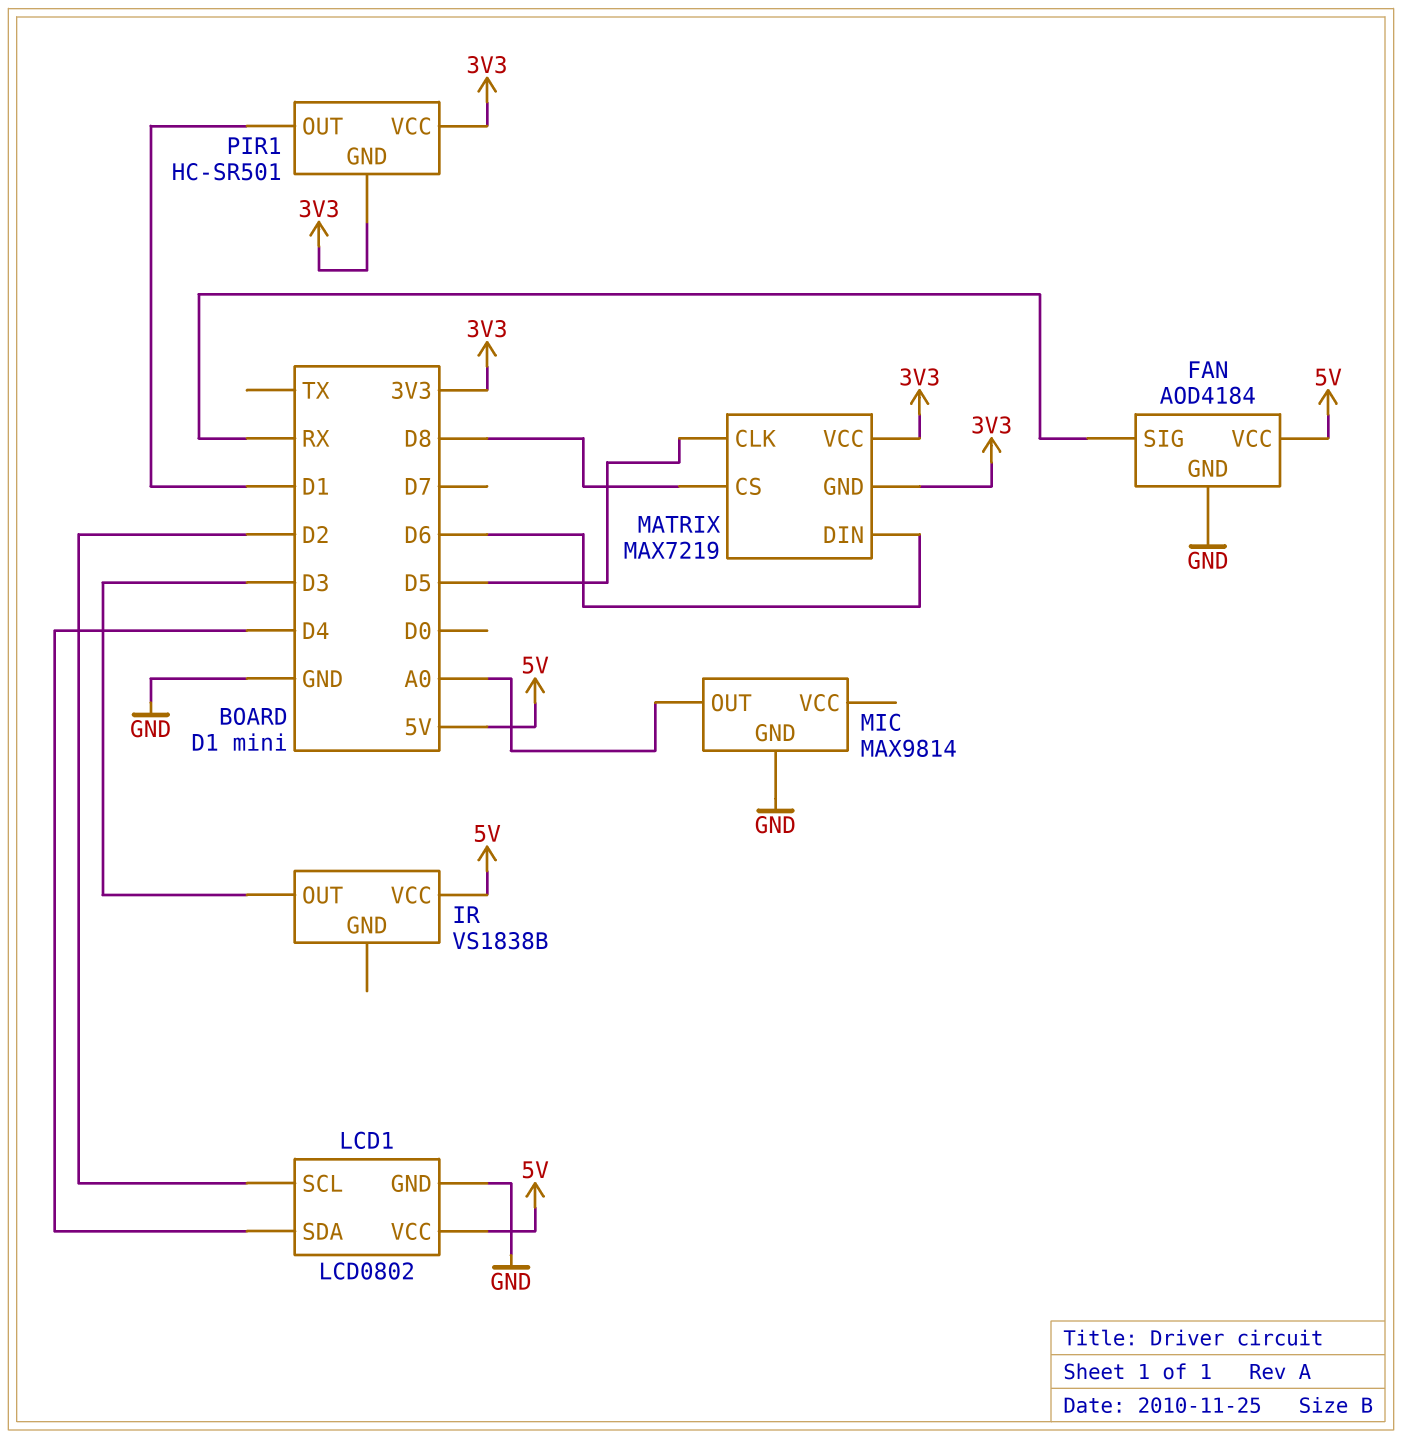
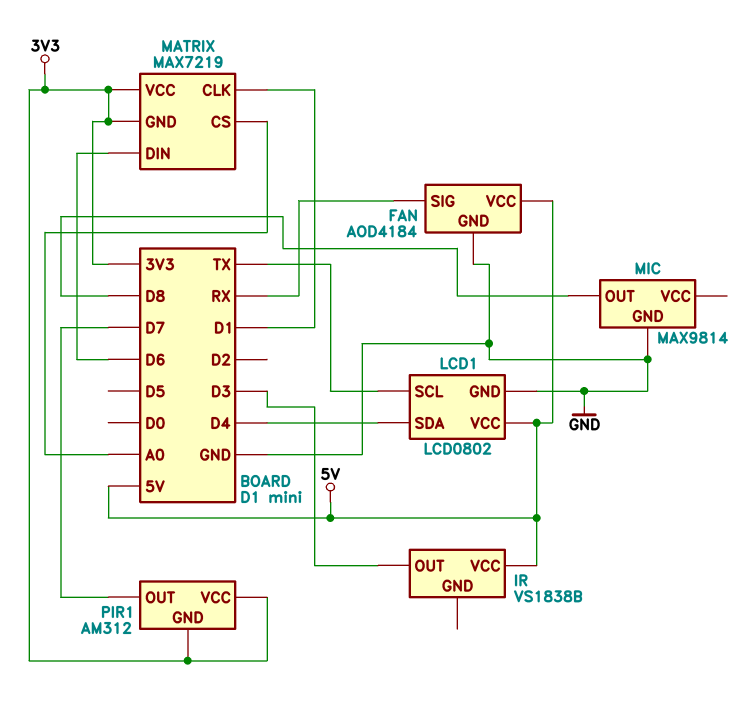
LCD1 pin SCL: D2 -> TX
MATRIX pin CLK: D5 -> D1
MATRIX pin CS: D8 -> A0
MIC pin OUT: A0 -> D8
PIR1: HC-SR501 -> AM312
PIR1 pin OUT: D1 -> D7

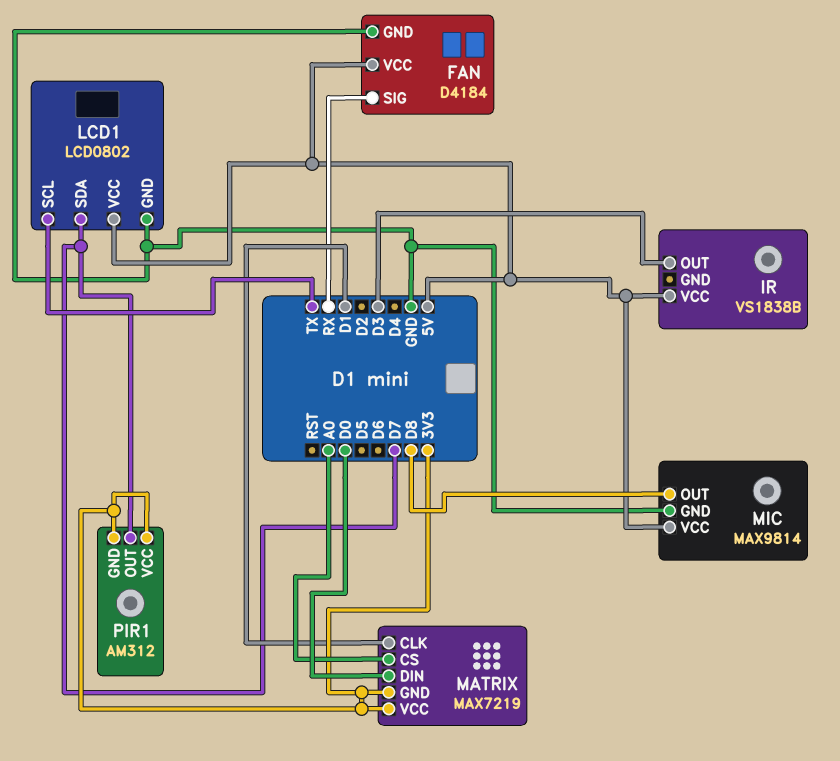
FAN: AOD4184 -> D4184
LCD1 pin SDA: D4 -> D7
MATRIX pin DIN: D6 -> D0
MIC pin VCC: none -> 5V

